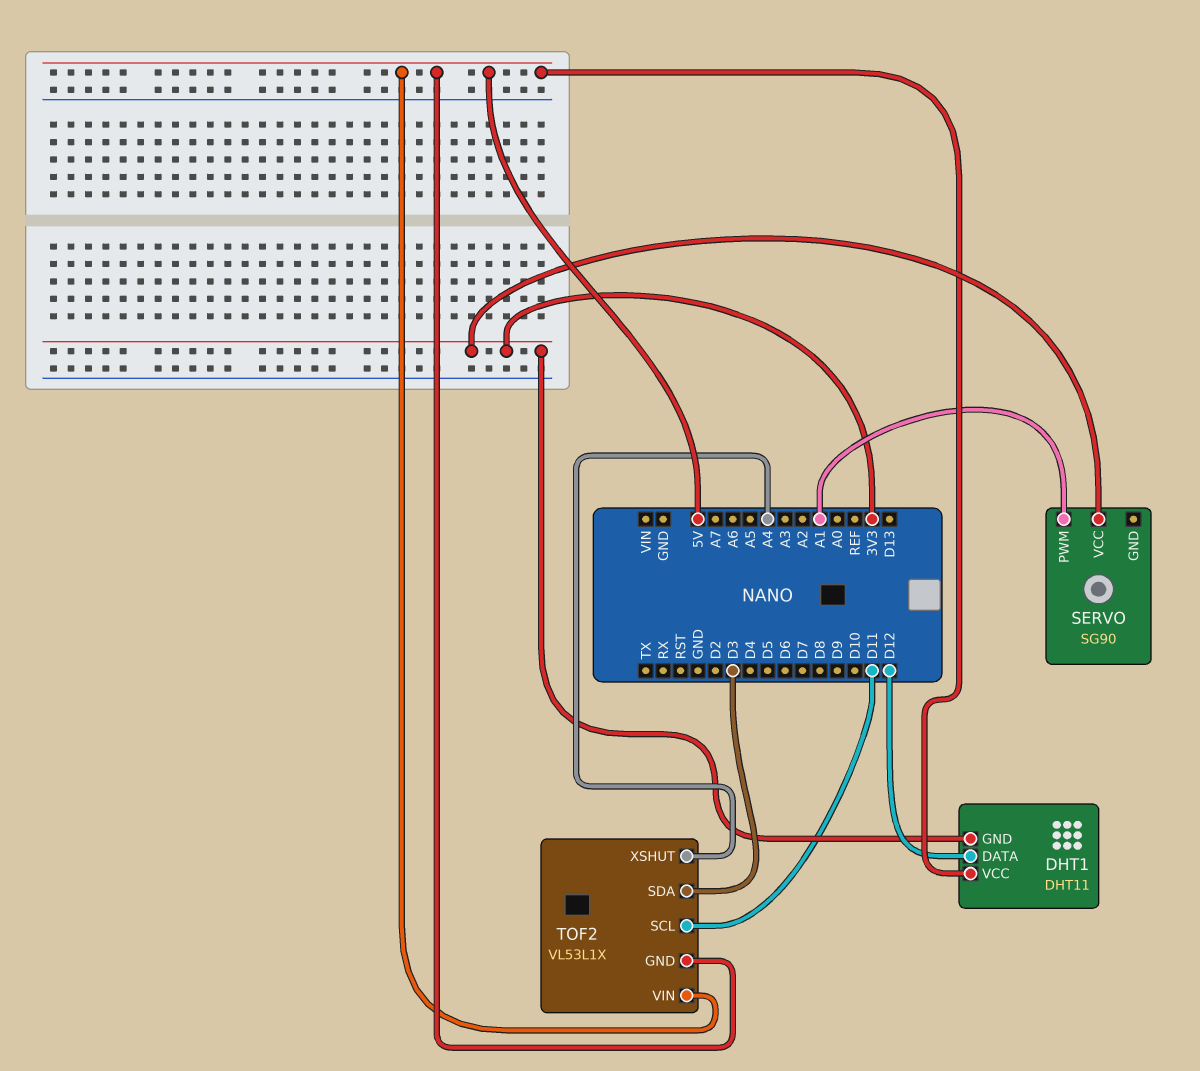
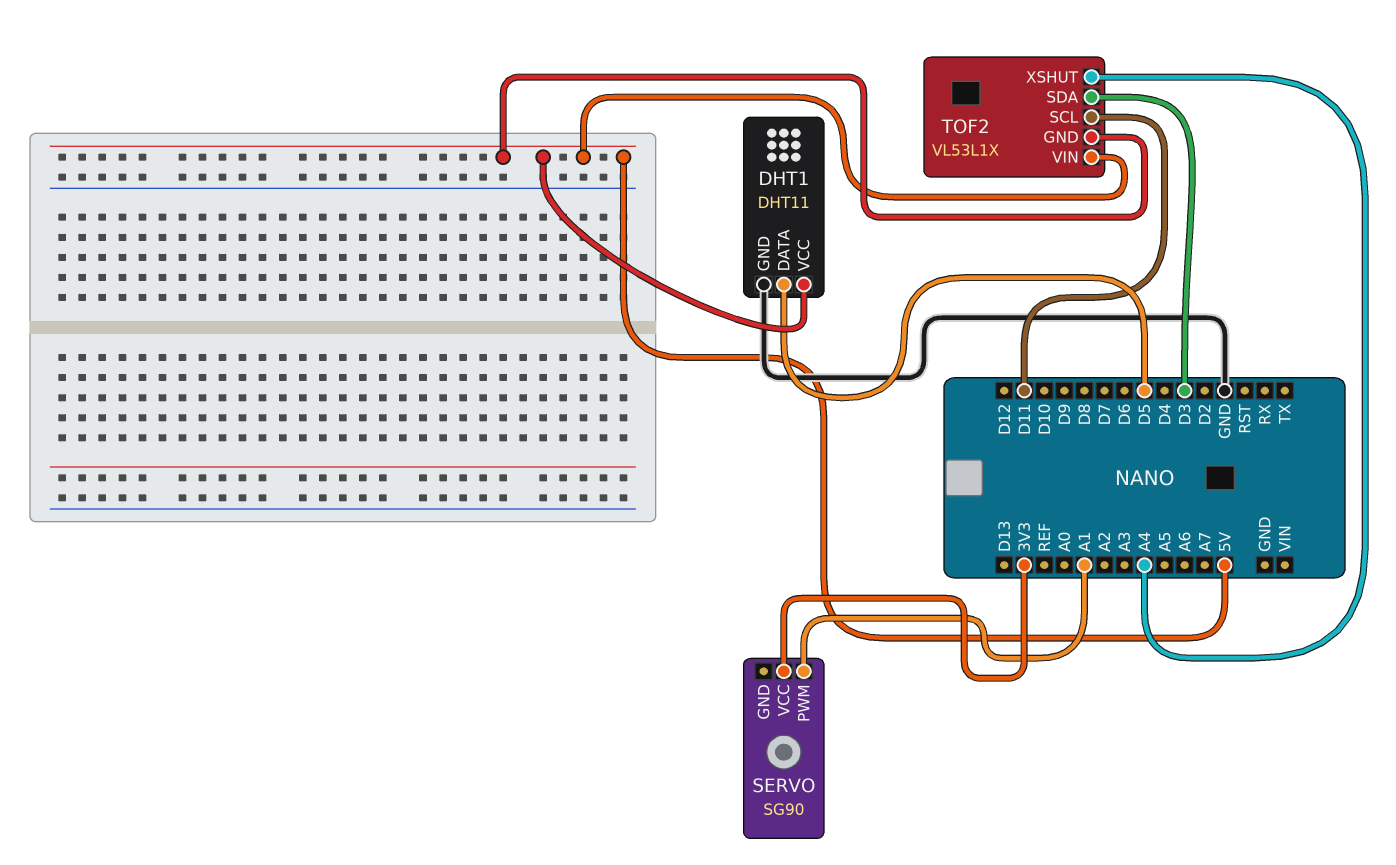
DHT1 pin DATA: D12 -> D5
DHT1 pin GND: 3V3 -> GND

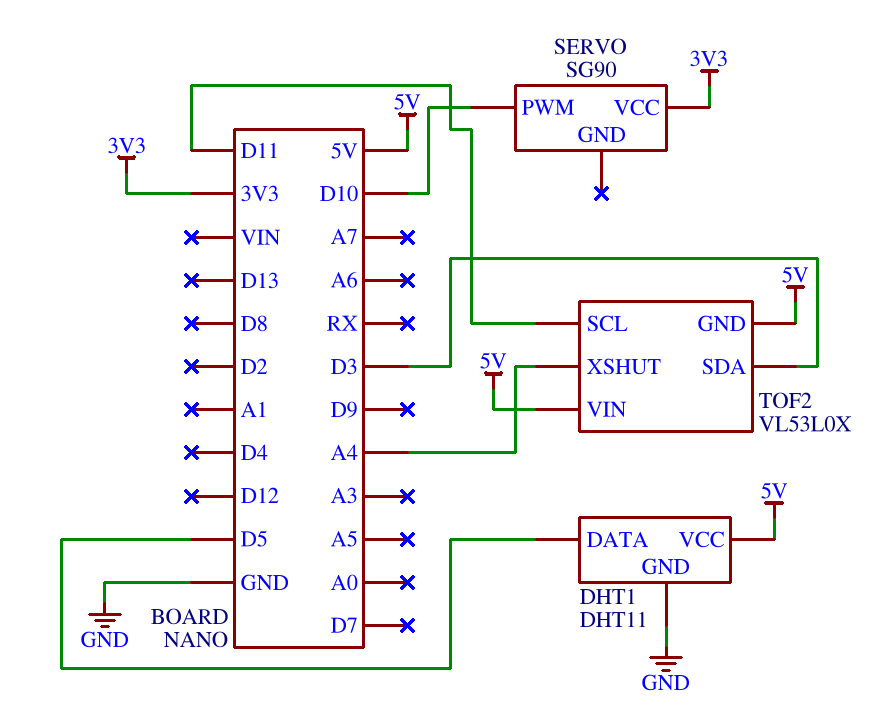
SERVO pin PWM: A1 -> D10
TOF2: VL53L1X -> VL53L0X

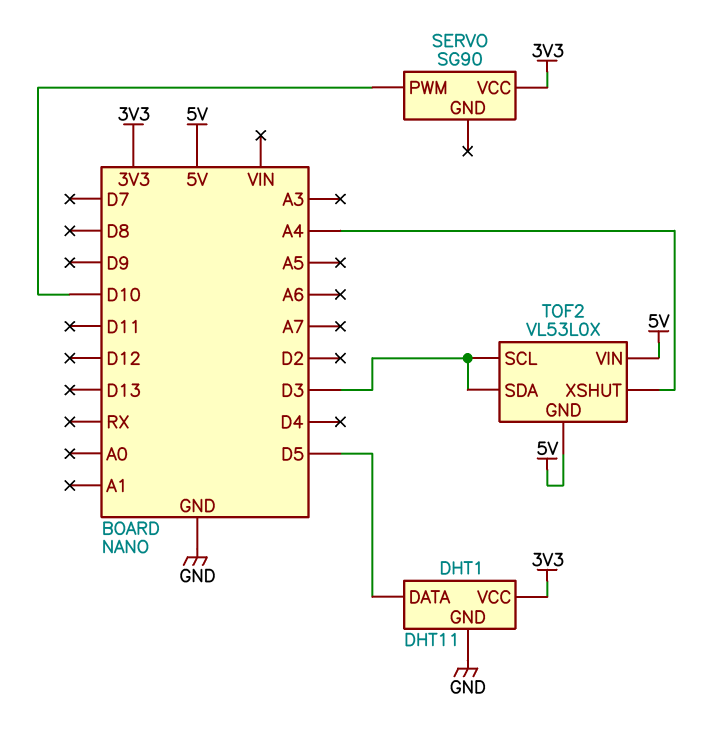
DHT1 pin VCC: 5V -> 3V3
TOF2 pin SCL: D11 -> D3

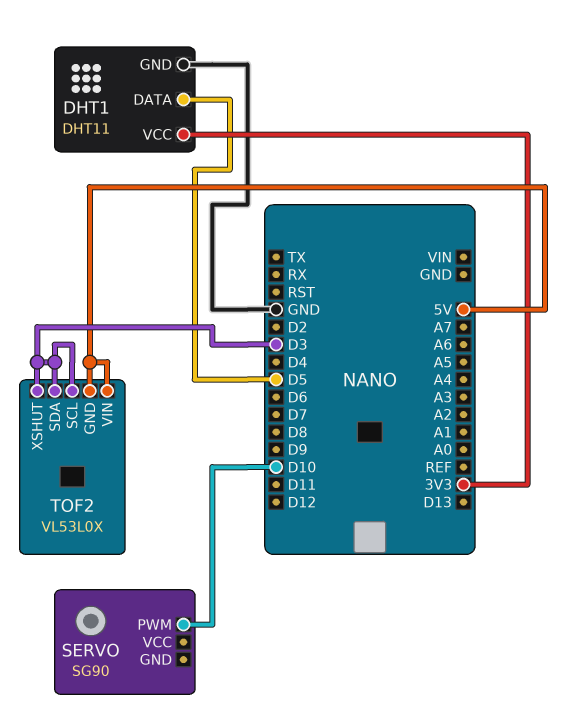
SERVO pin VCC: 3V3 -> none
TOF2 pin XSHUT: A4 -> D3

